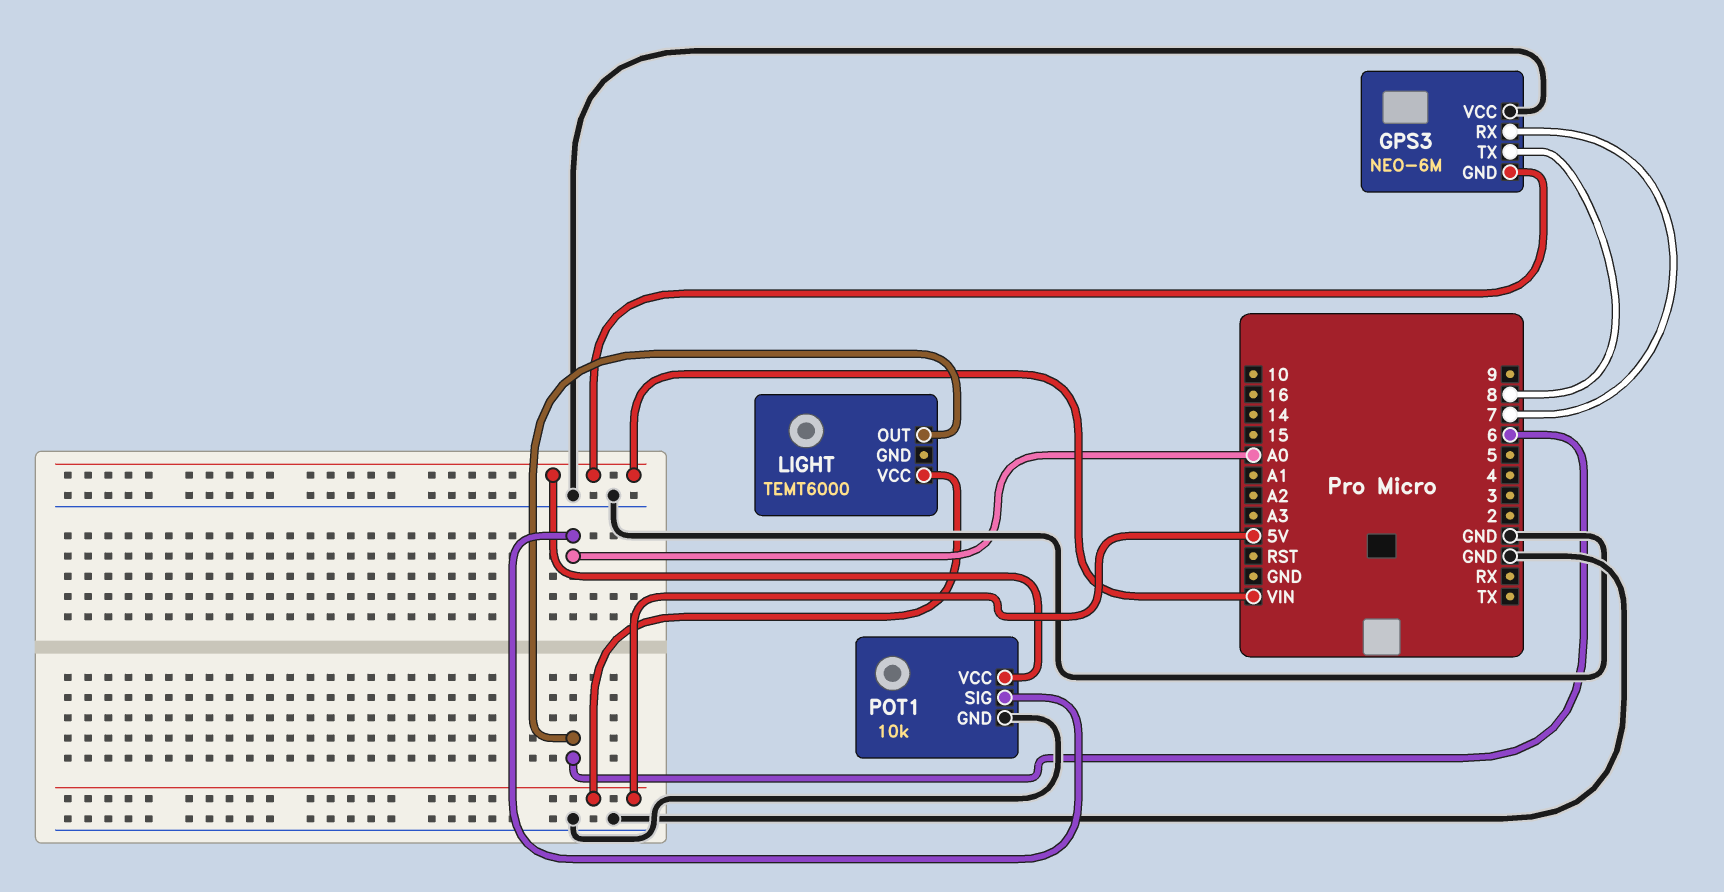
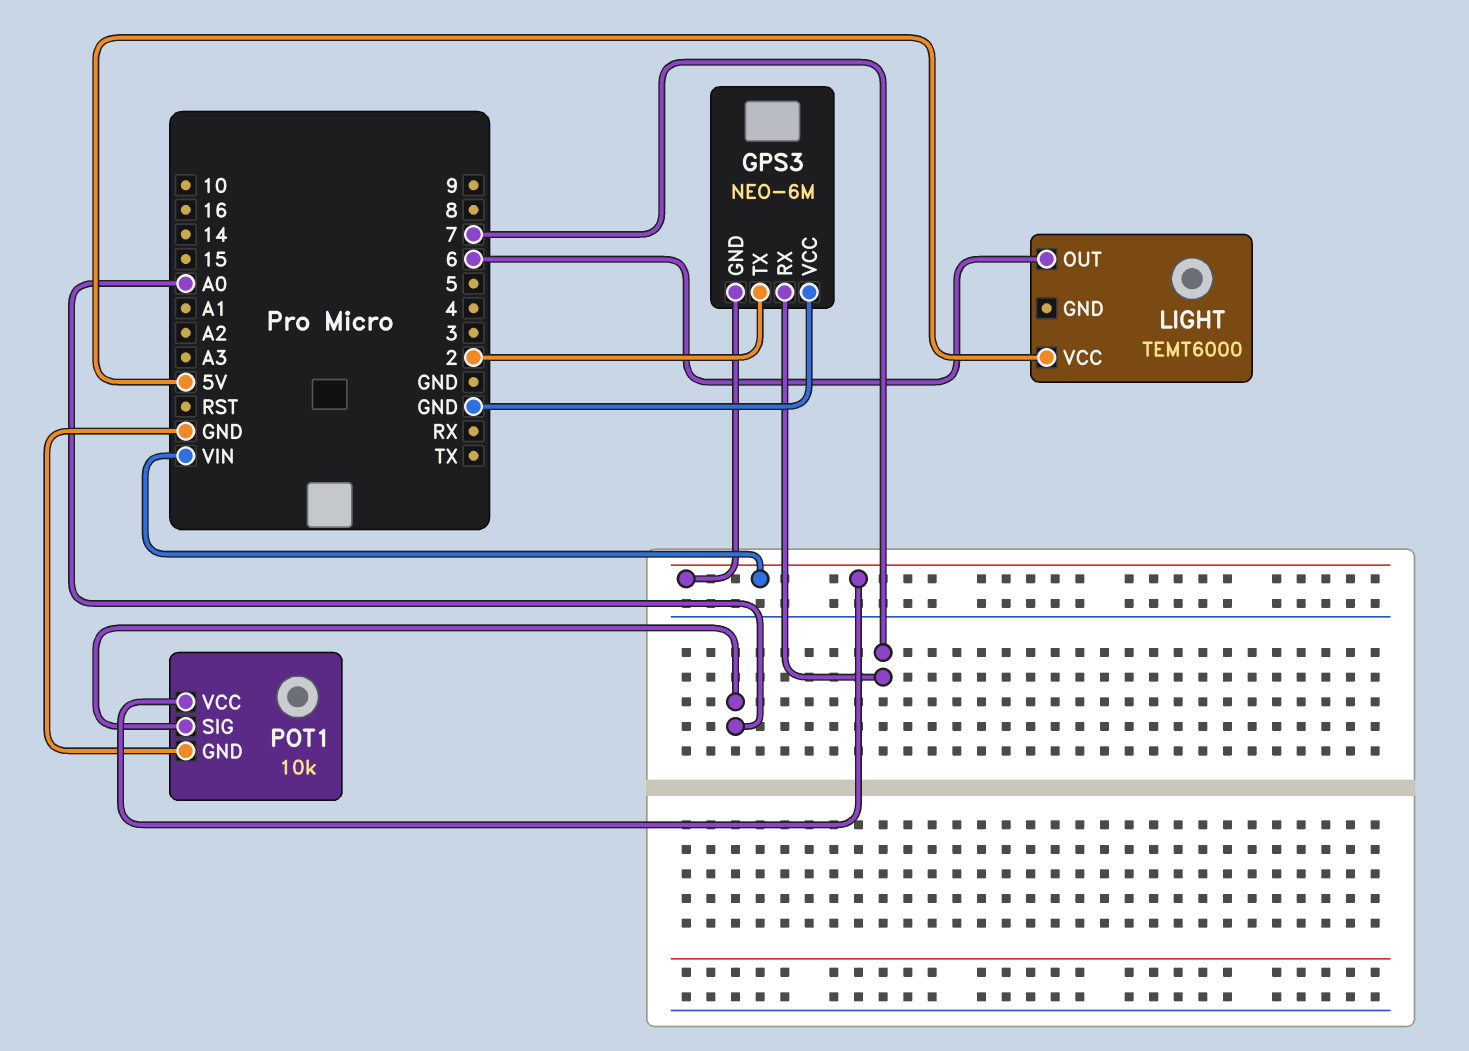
GPS3 pin TX: 8 -> 2

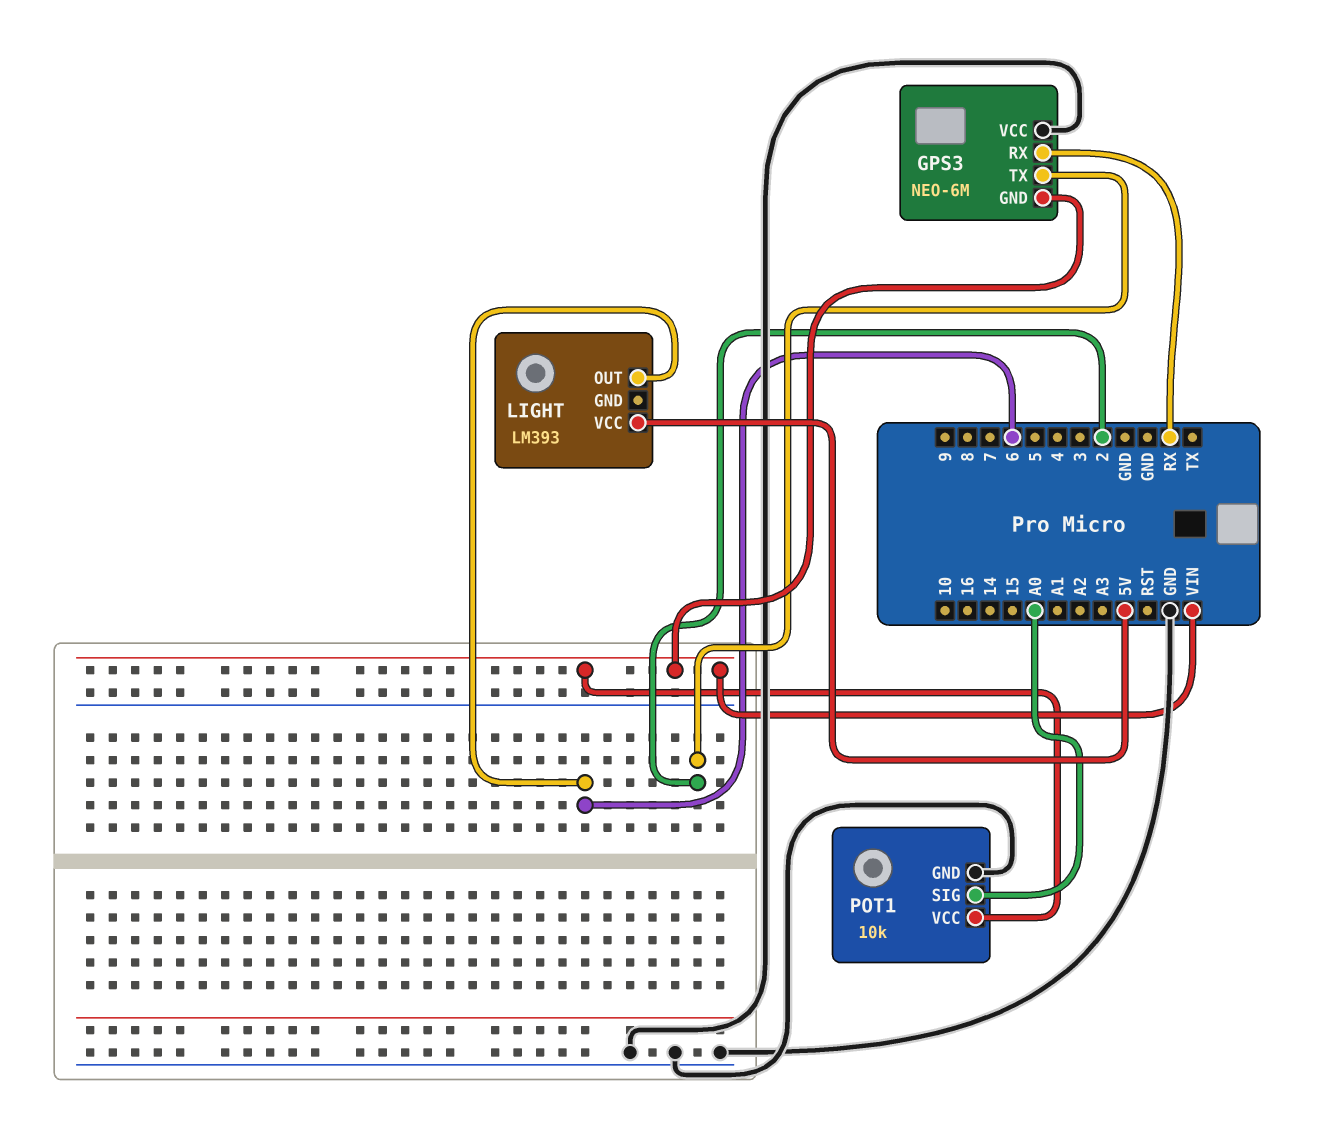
GPS3 pin RX: 7 -> RX
LIGHT: TEMT6000 -> LM393

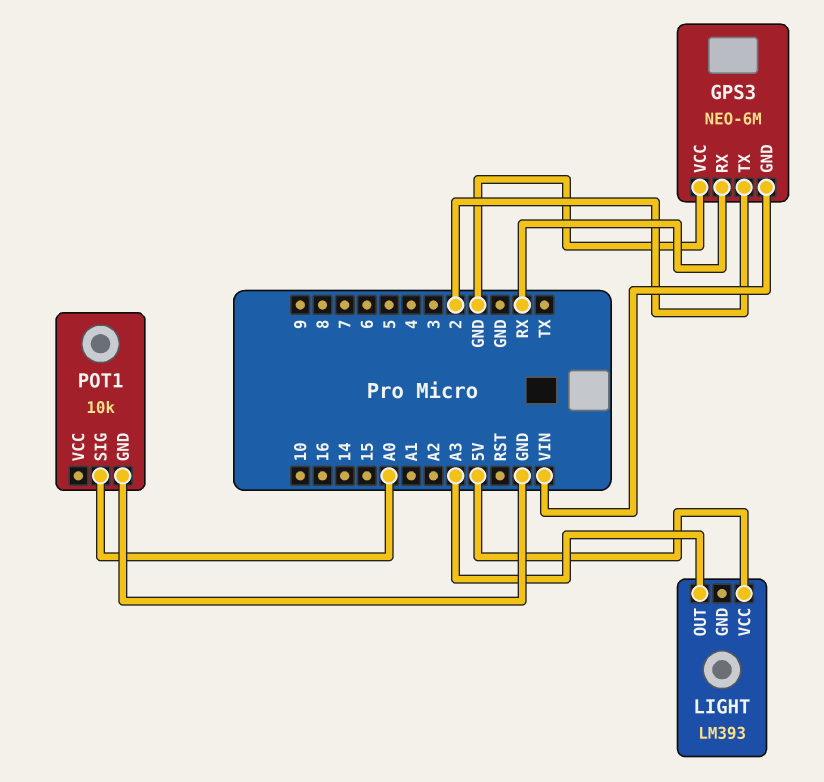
LIGHT pin OUT: 6 -> A3
POT1 pin VCC: VIN -> none

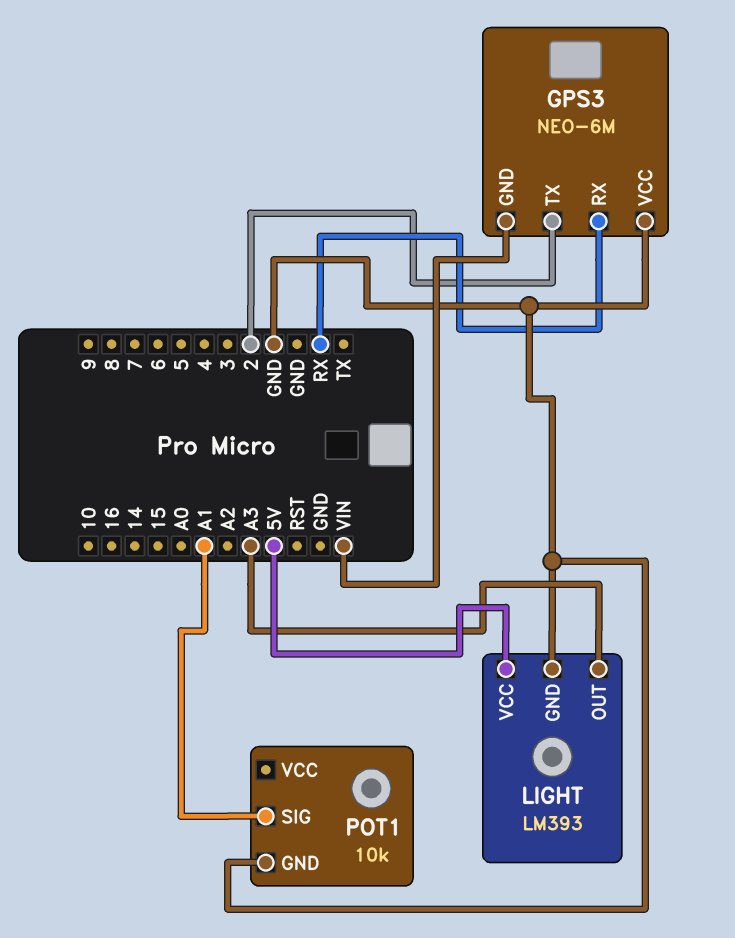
LIGHT pin GND: none -> GND
POT1 pin SIG: A0 -> A1

